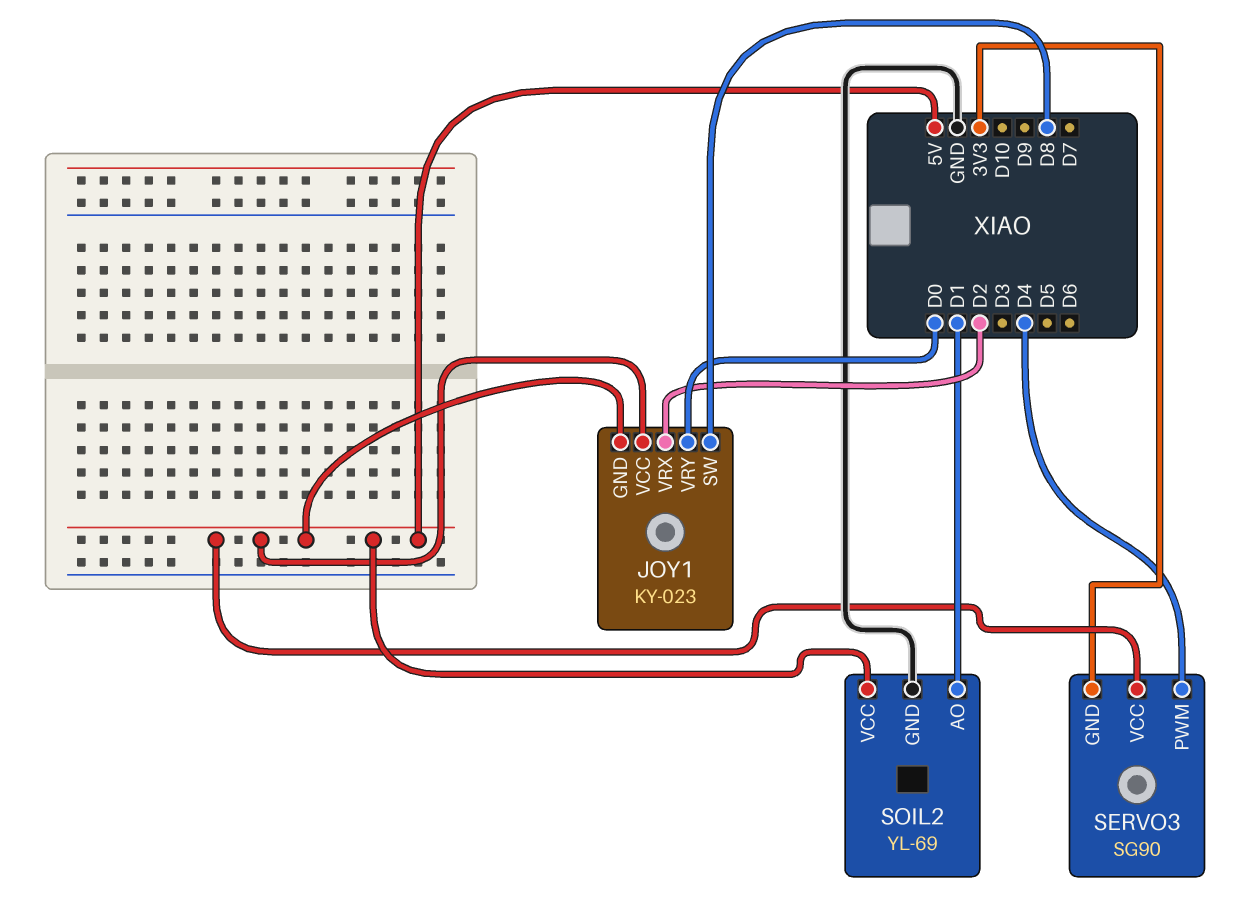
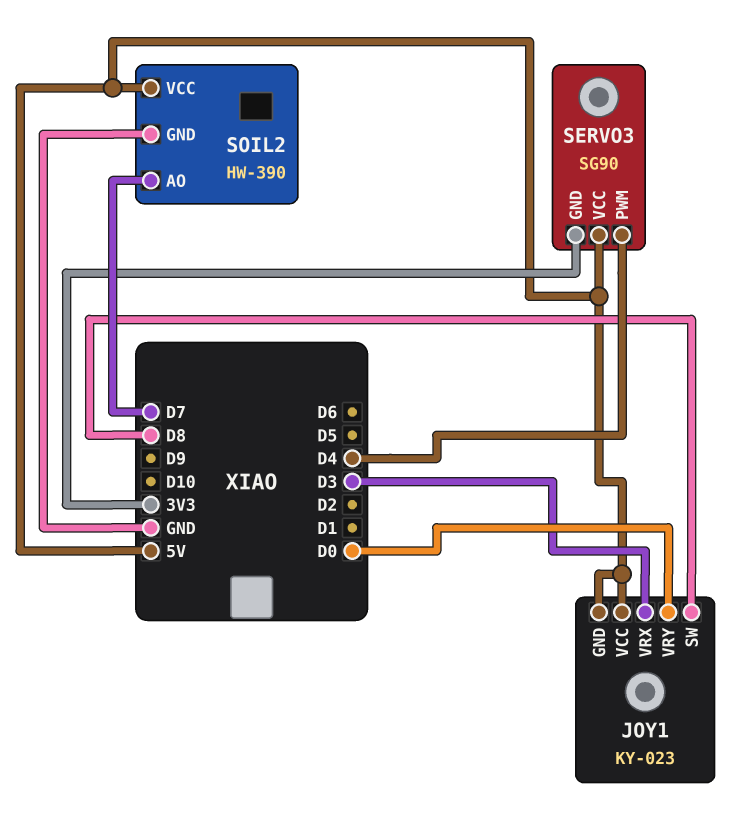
JOY1 pin VRX: D2 -> D3
SOIL2: YL-69 -> HW-390
SOIL2 pin AO: D1 -> D7

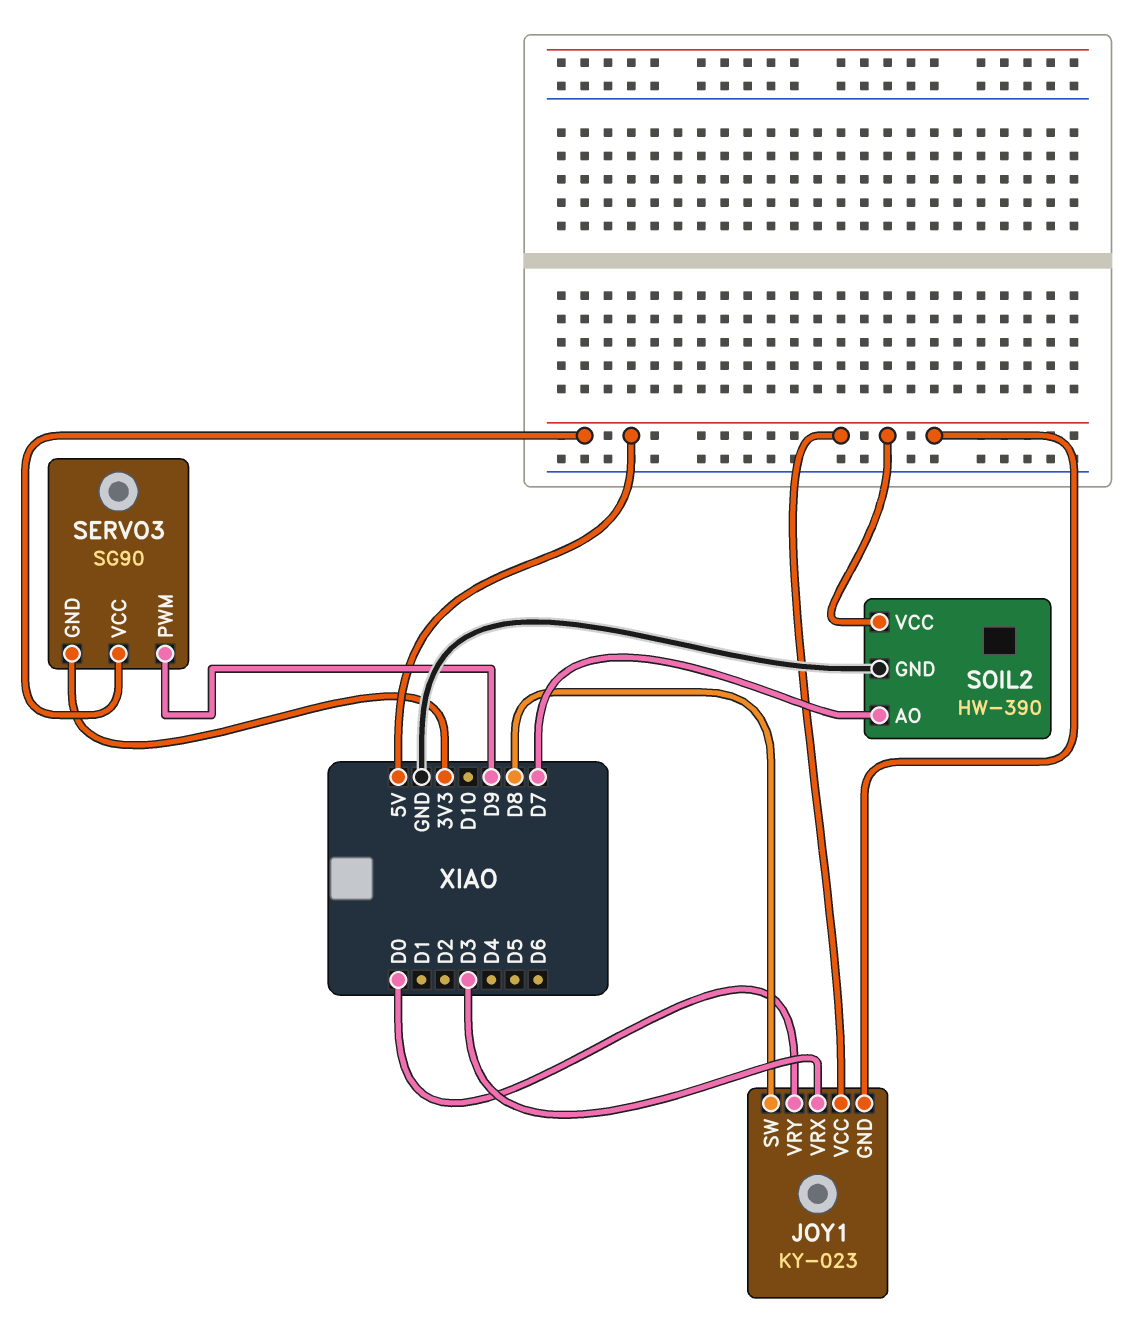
SERVO3 pin PWM: D4 -> D9

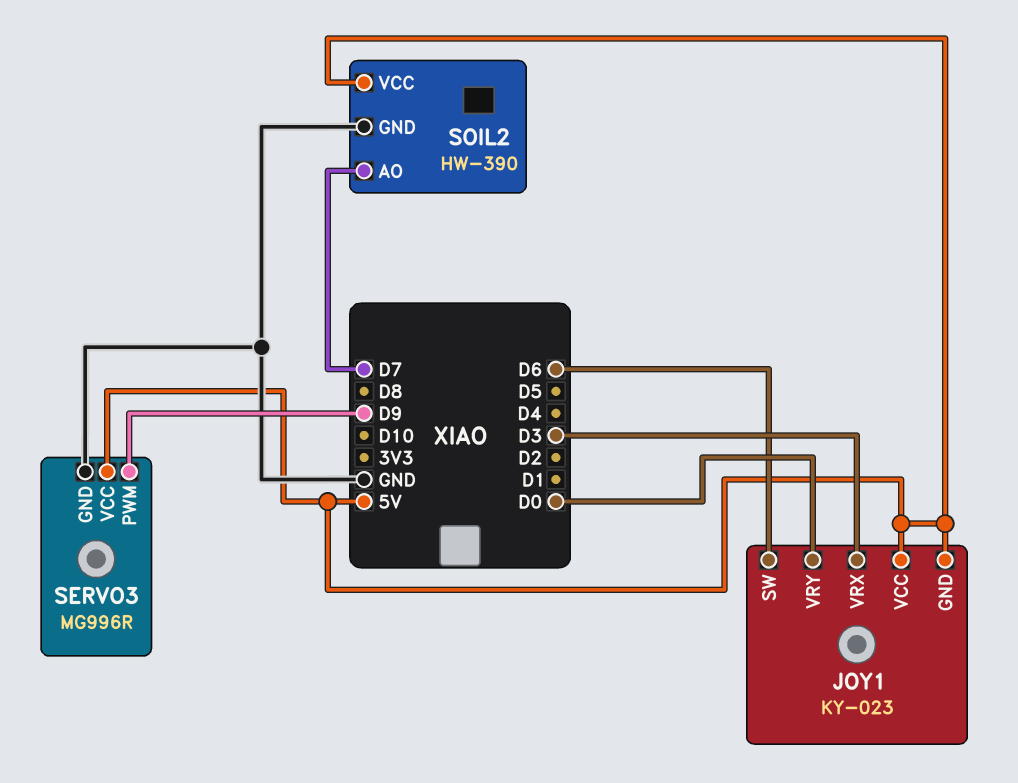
JOY1 pin SW: D8 -> D6
SERVO3: SG90 -> MG996R
SERVO3 pin GND: 3V3 -> GND

